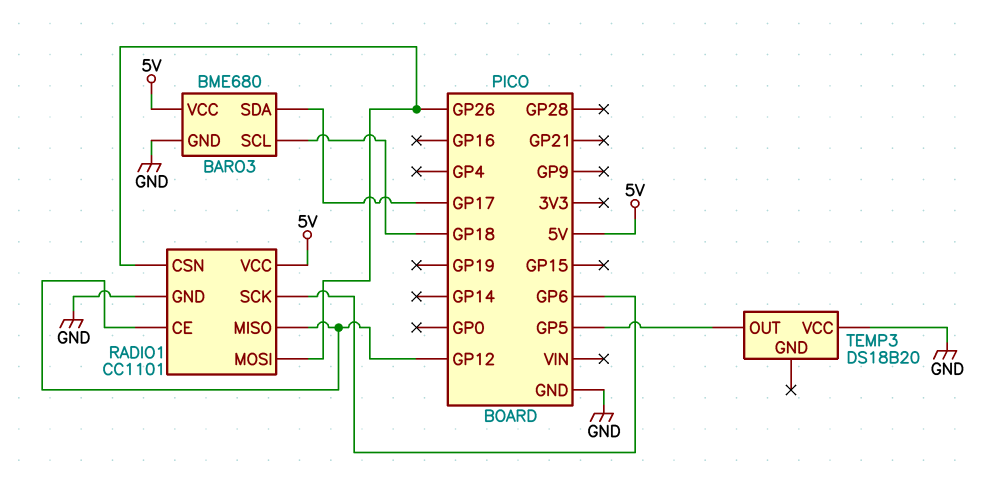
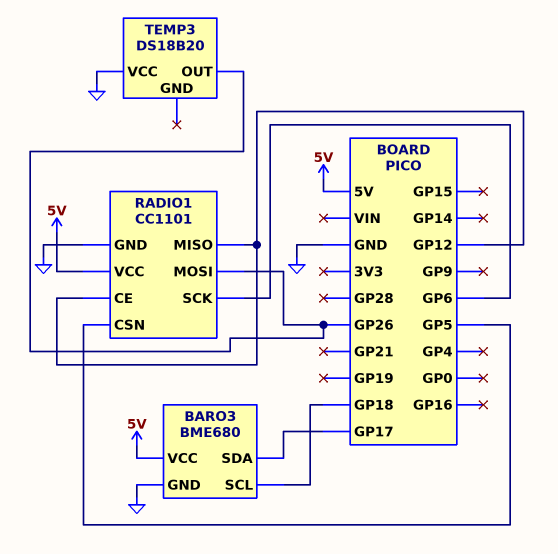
RADIO1 pin CSN: GP26 -> GP5
TEMP3 pin OUT: GP5 -> GP26

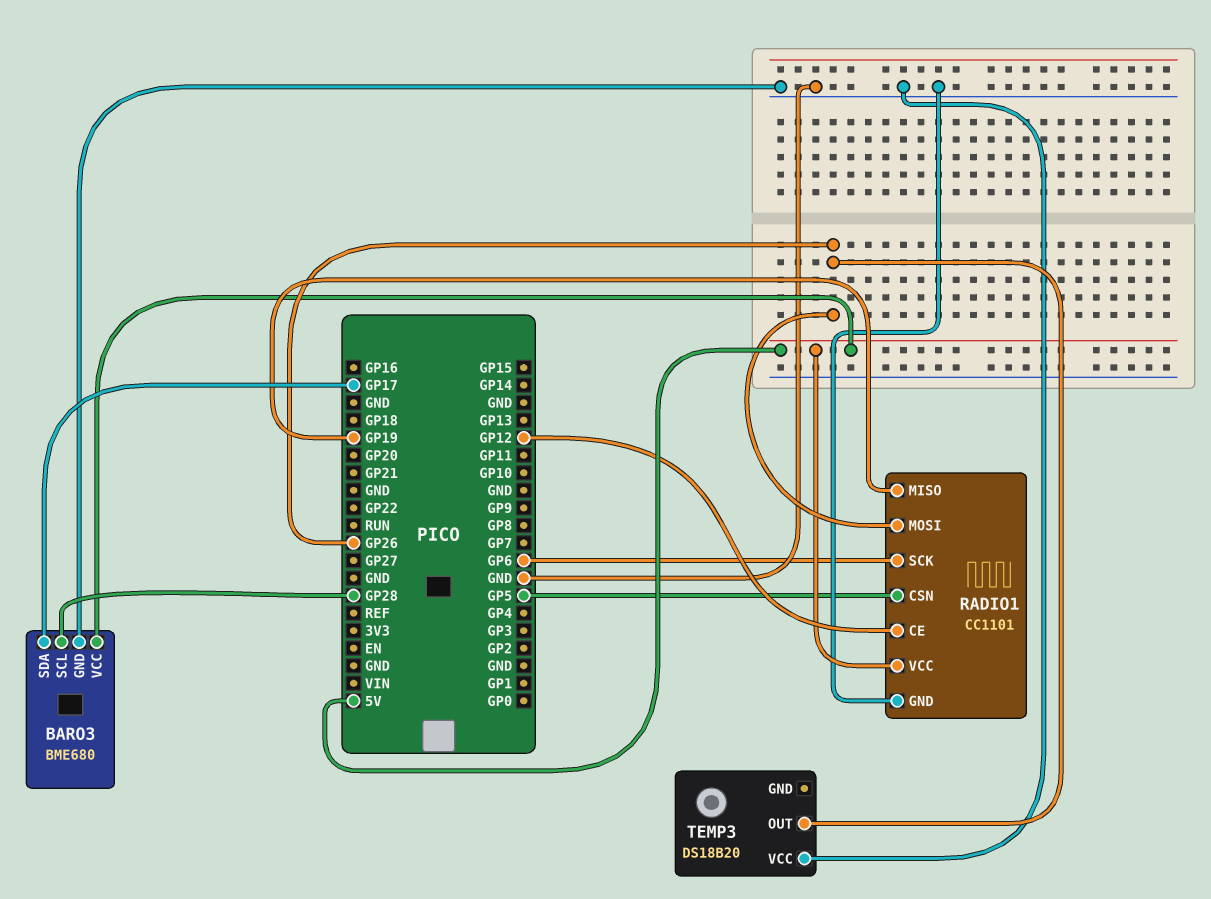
BARO3 pin SCL: GP18 -> GP28
RADIO1 pin MISO: GP12 -> GP19

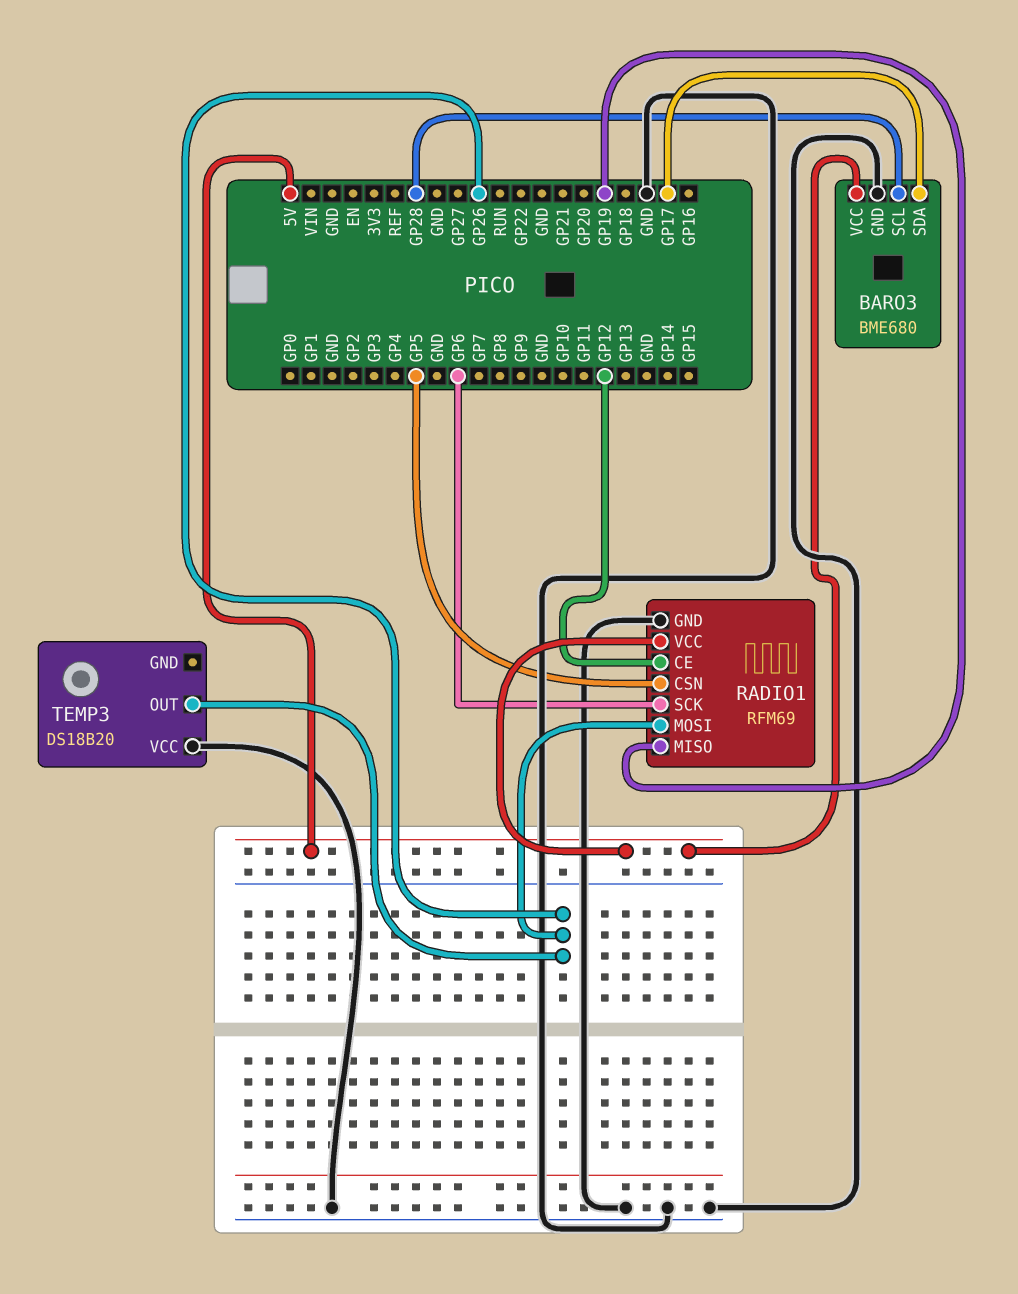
RADIO1: CC1101 -> RFM69

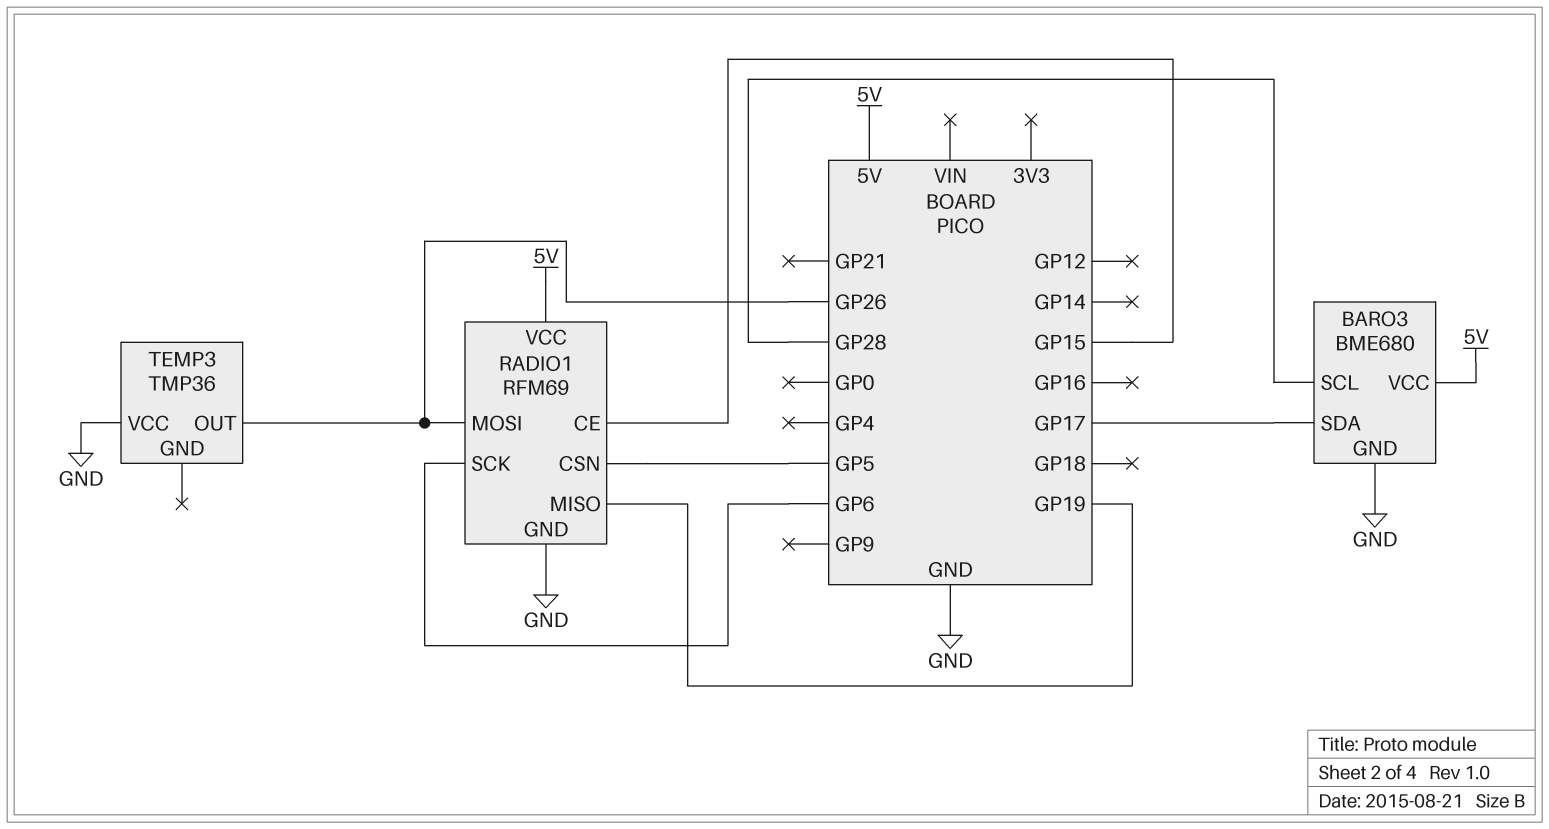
RADIO1 pin CE: GP12 -> GP15
TEMP3: DS18B20 -> TMP36

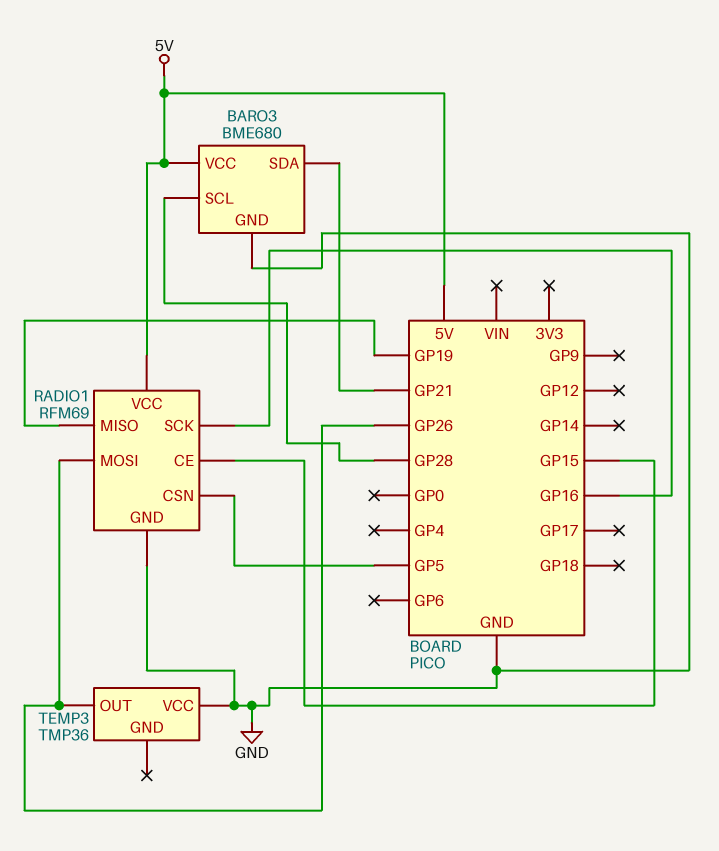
BARO3 pin SDA: GP17 -> GP21
RADIO1 pin SCK: GP6 -> GP16

